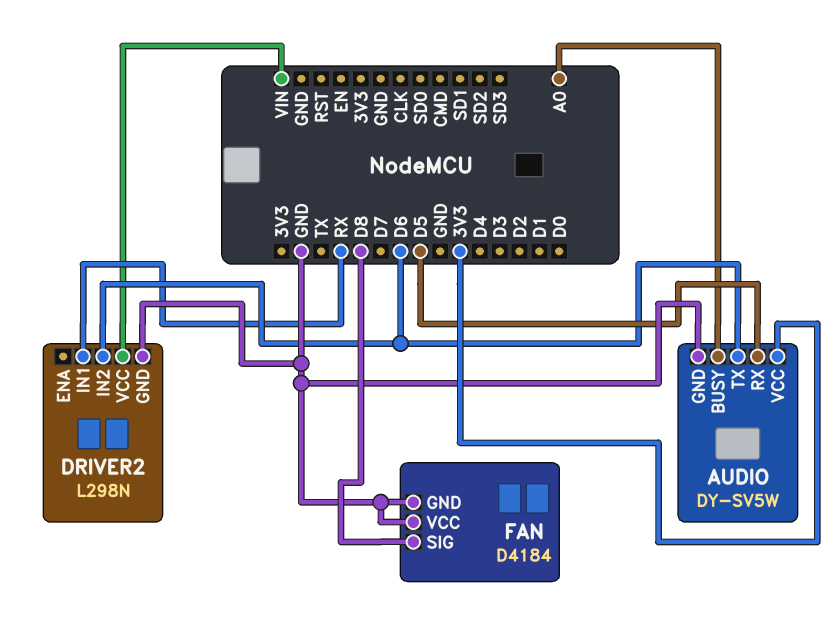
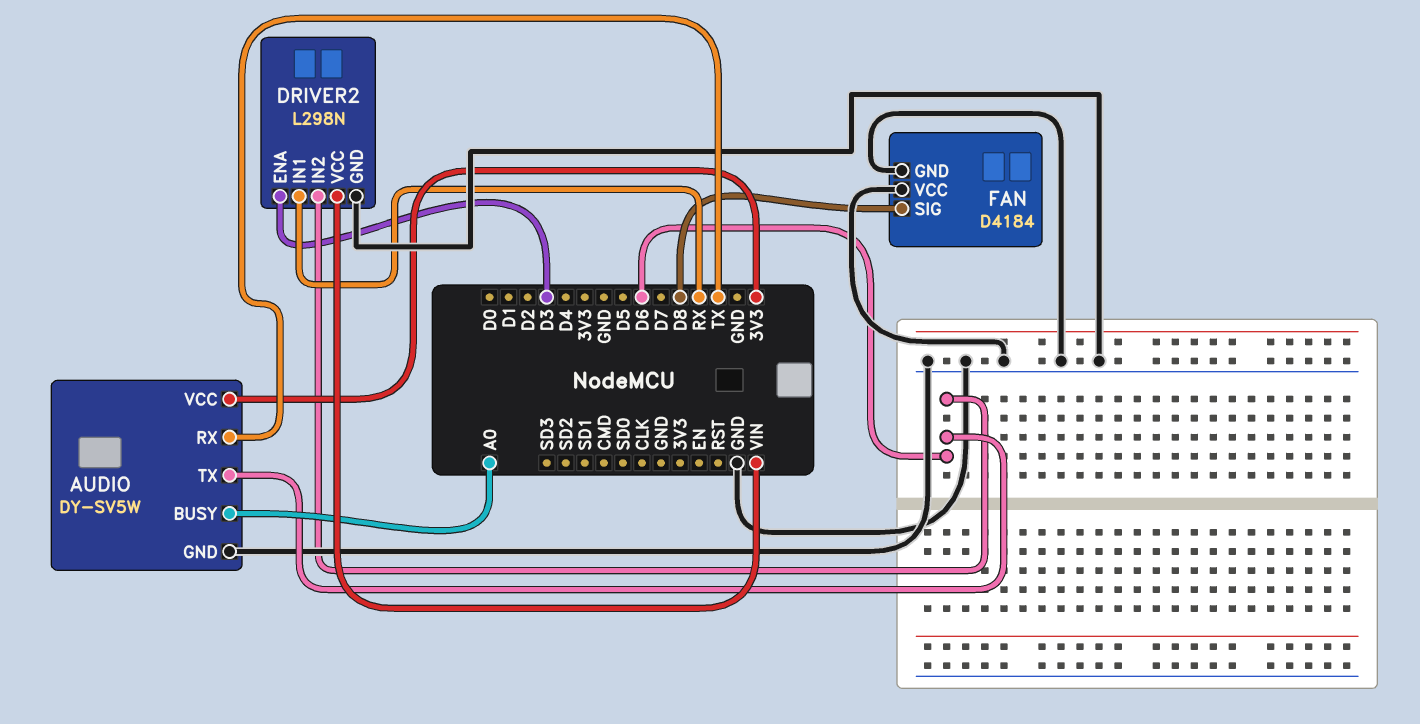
AUDIO pin RX: D5 -> TX
DRIVER2 pin ENA: none -> D3

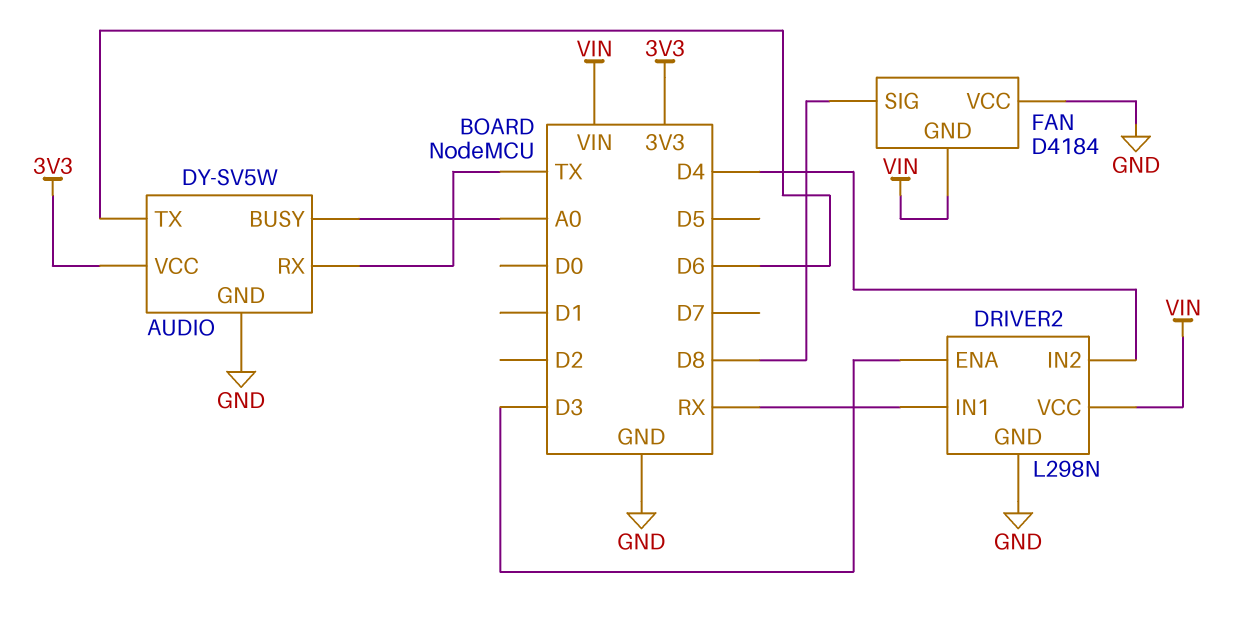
DRIVER2 pin IN2: D6 -> D4
FAN pin GND: GND -> VIN

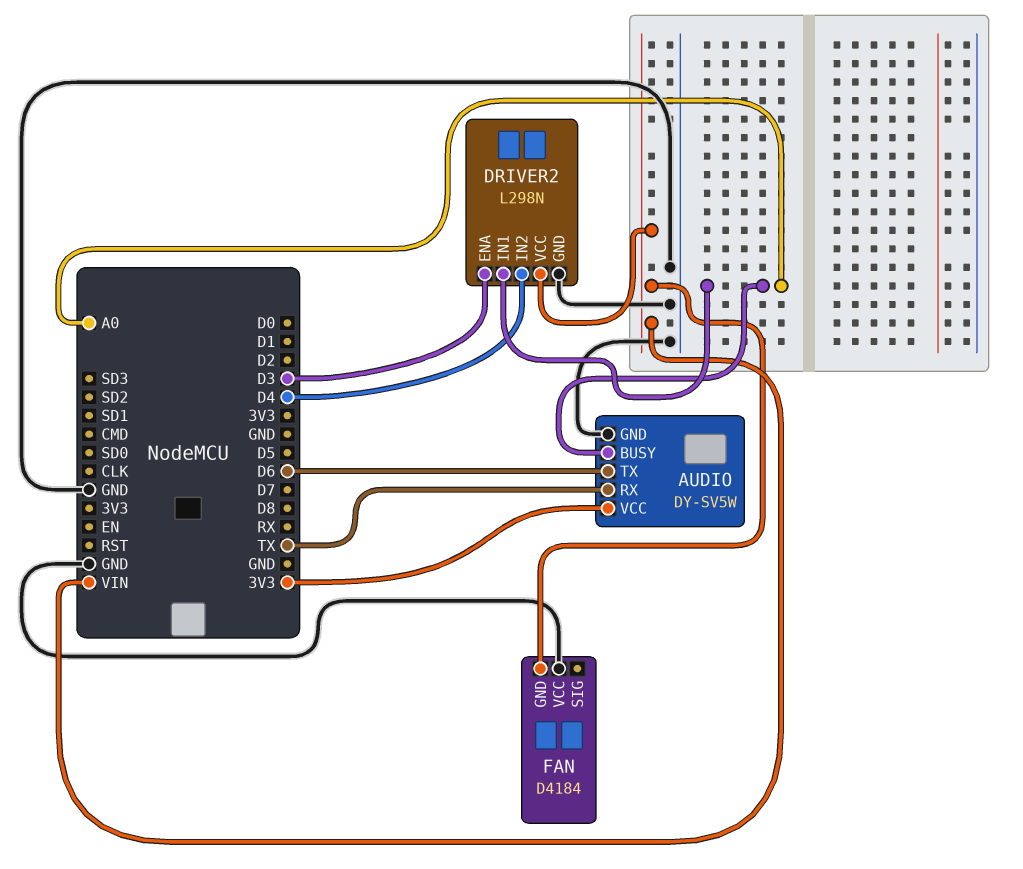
DRIVER2 pin IN1: RX -> A0
FAN pin SIG: D8 -> none

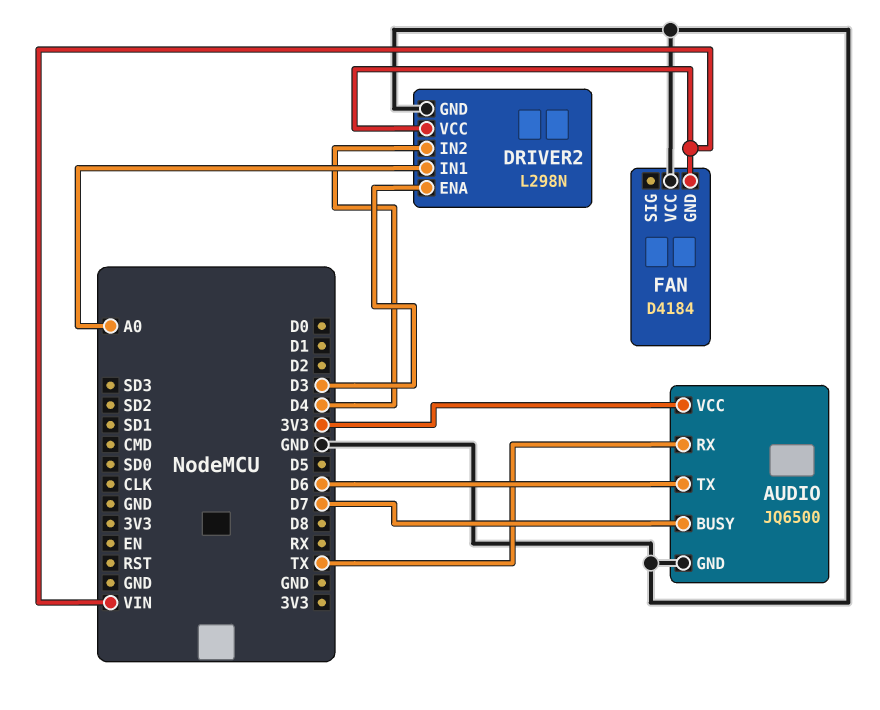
AUDIO: DY-SV5W -> JQ6500
AUDIO pin BUSY: A0 -> D7

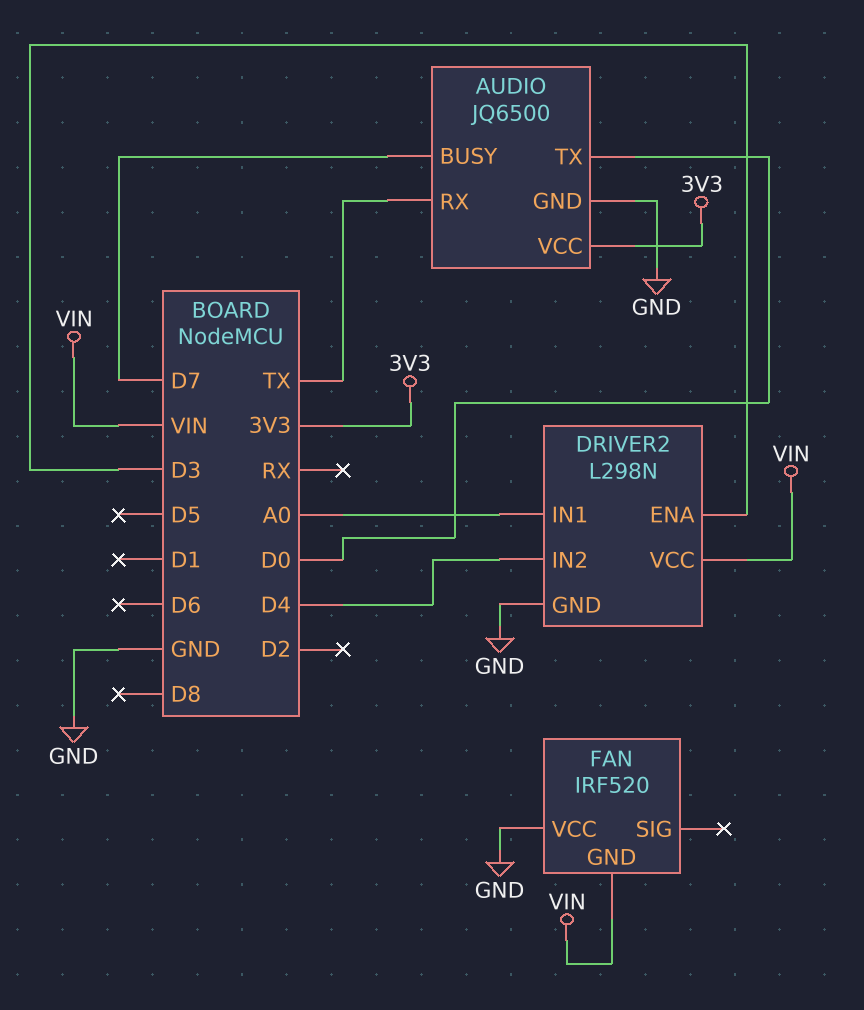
AUDIO pin TX: D6 -> D0
FAN: D4184 -> IRF520

